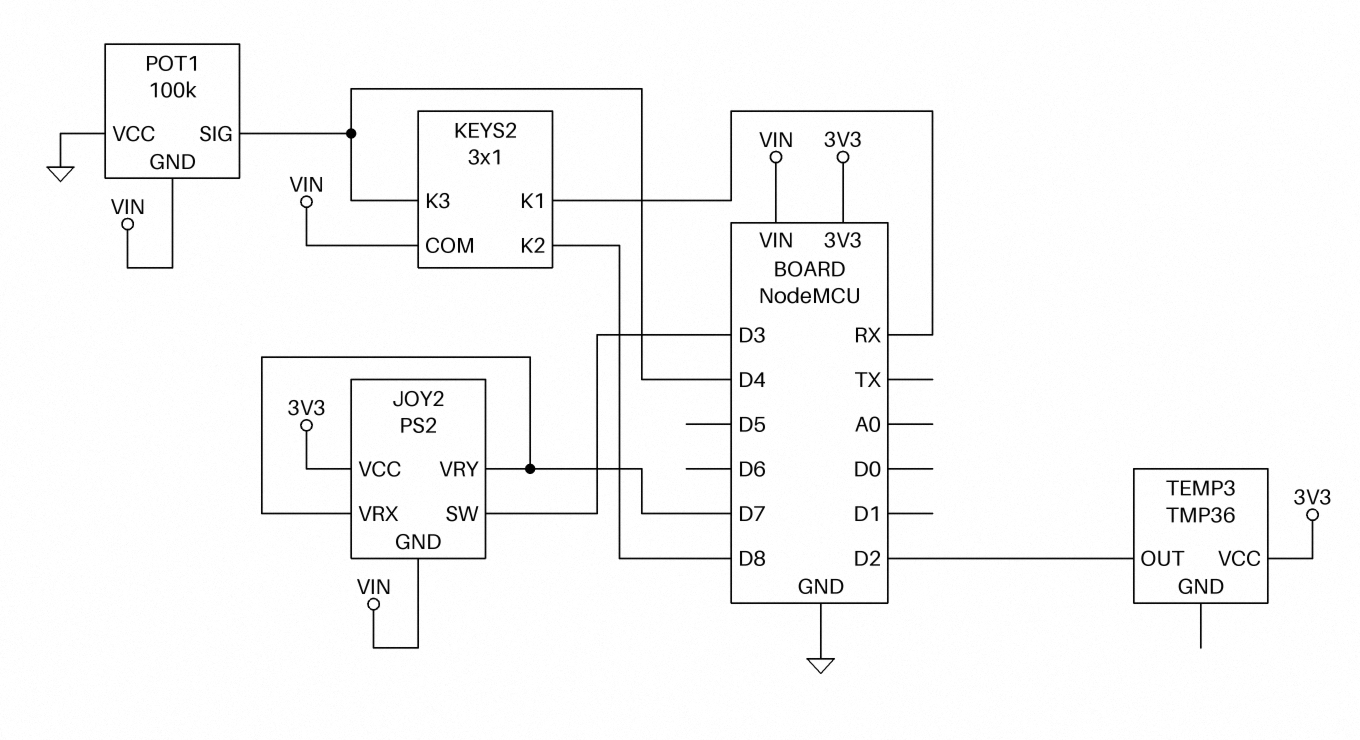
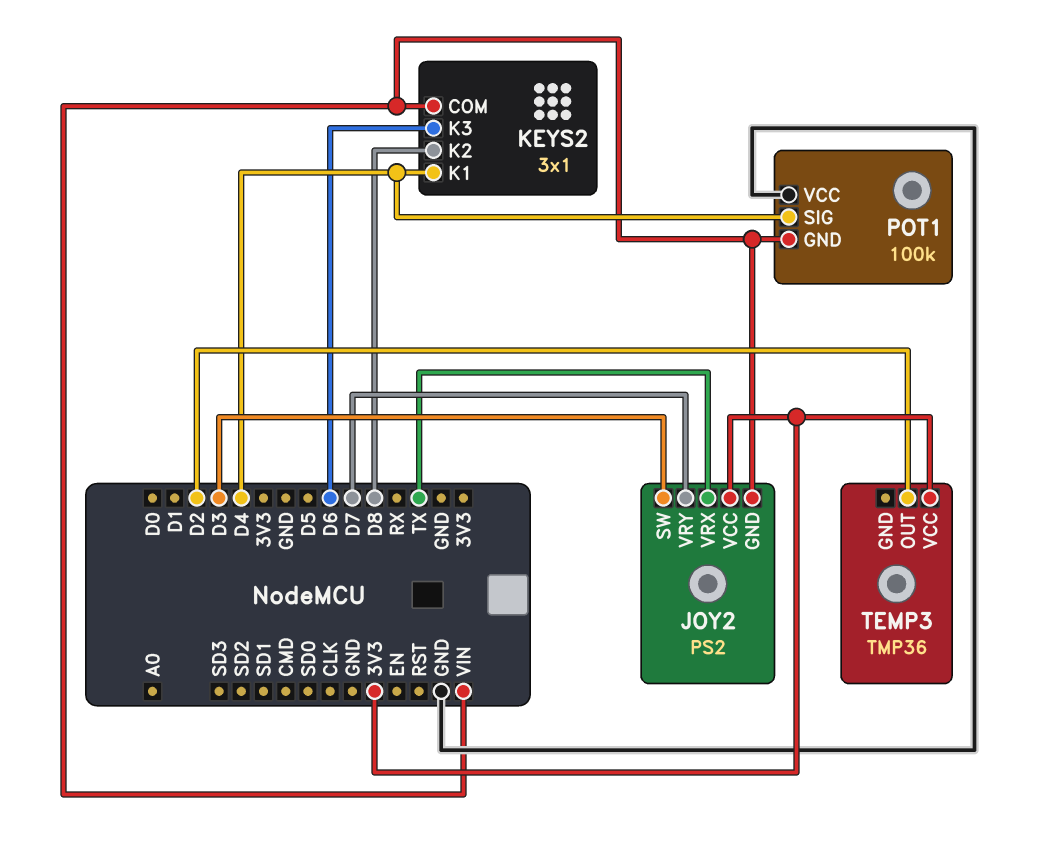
JOY2 pin VRX: D7 -> TX
KEYS2 pin K1: RX -> D4
KEYS2 pin K3: D4 -> D6

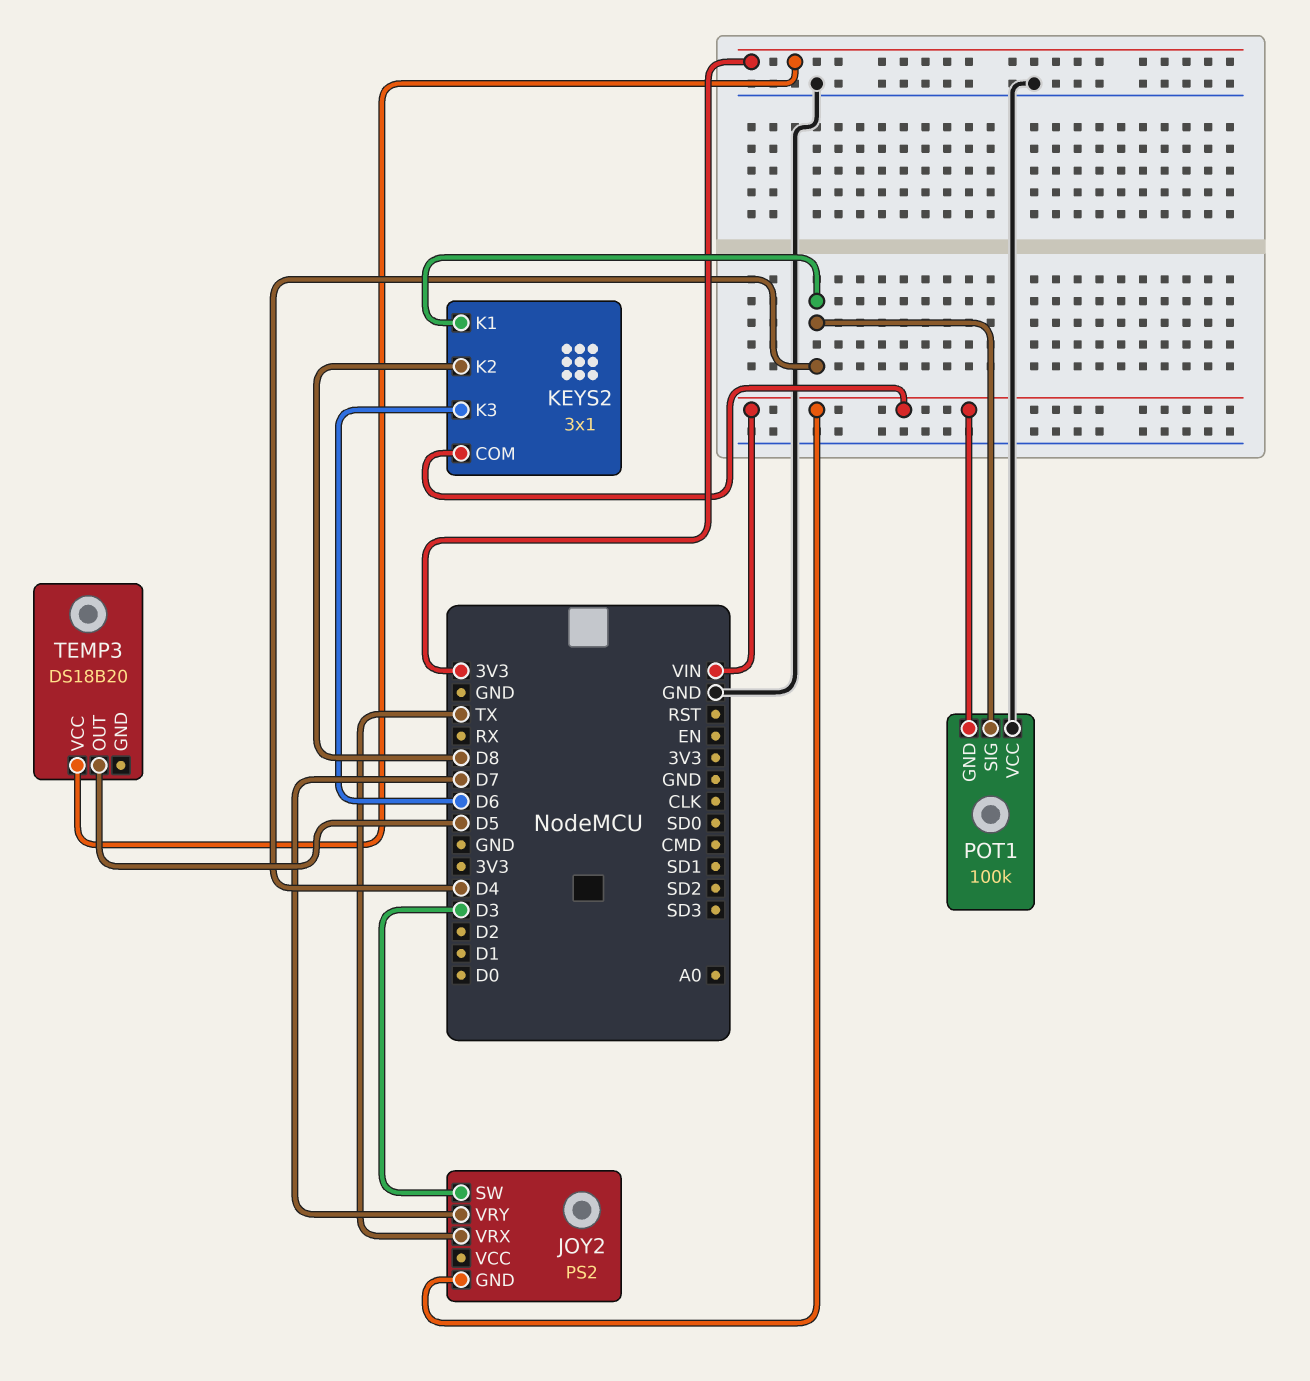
JOY2 pin VCC: 3V3 -> none
TEMP3: TMP36 -> DS18B20
TEMP3 pin OUT: D2 -> D5

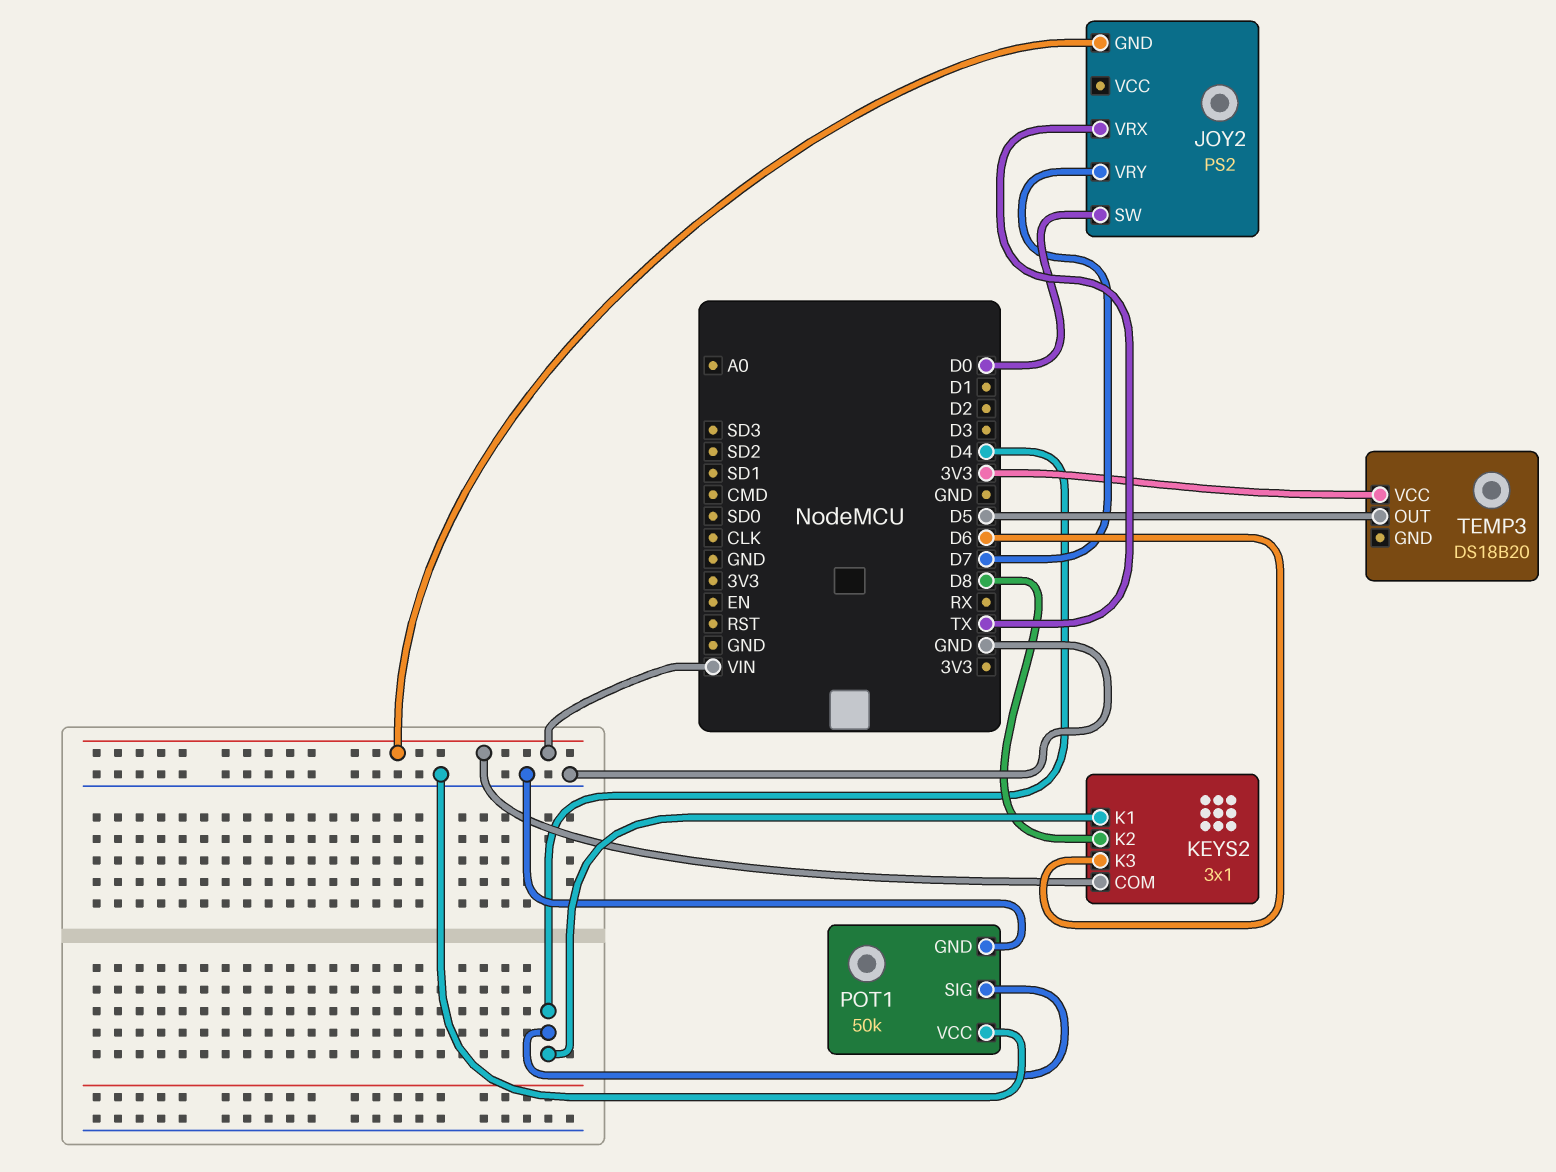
JOY2 pin SW: D3 -> D0
POT1: 100k -> 50k
POT1 pin GND: VIN -> GND

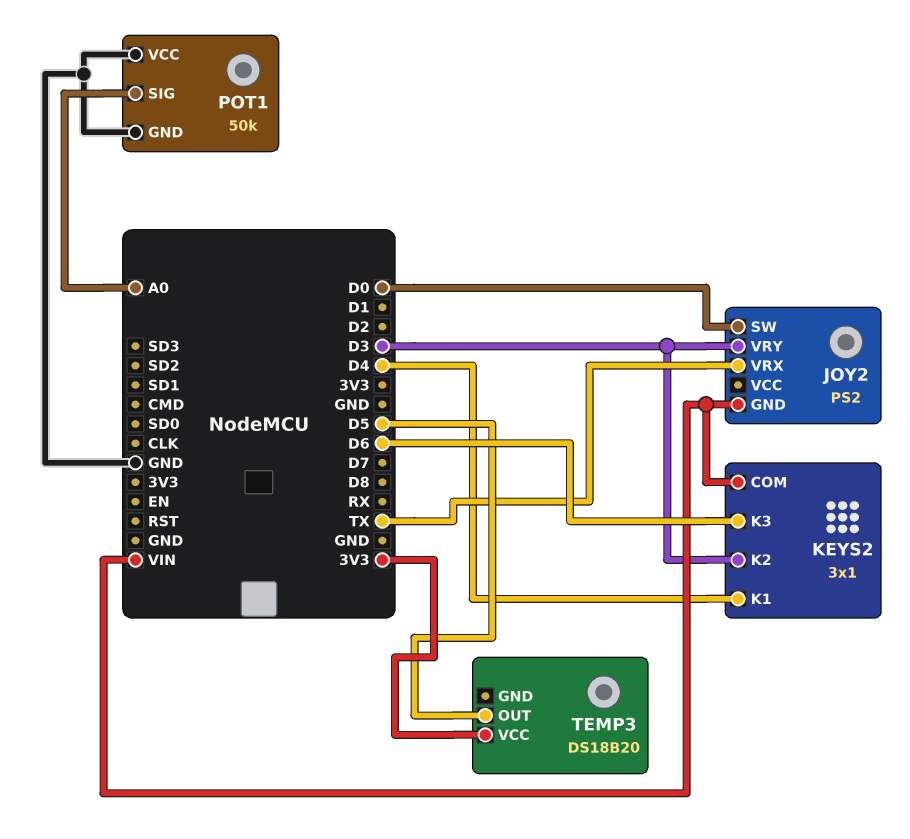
JOY2 pin VRY: D7 -> D3
KEYS2 pin K2: D8 -> D3
POT1 pin SIG: D4 -> A0

